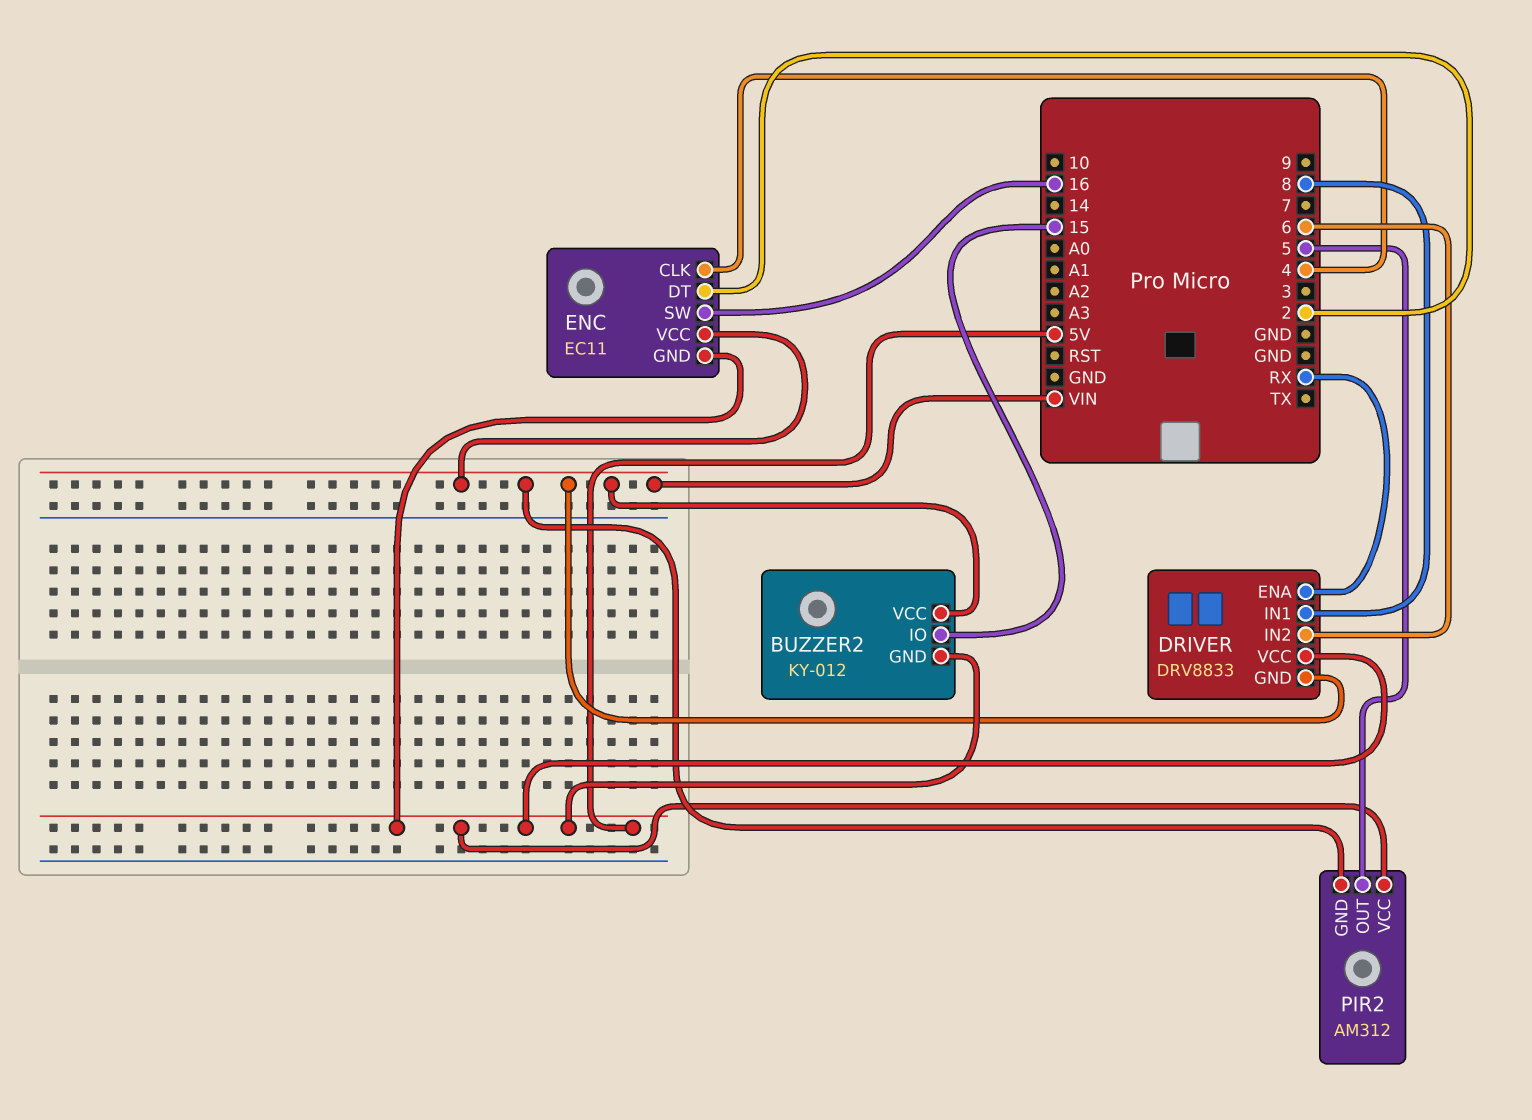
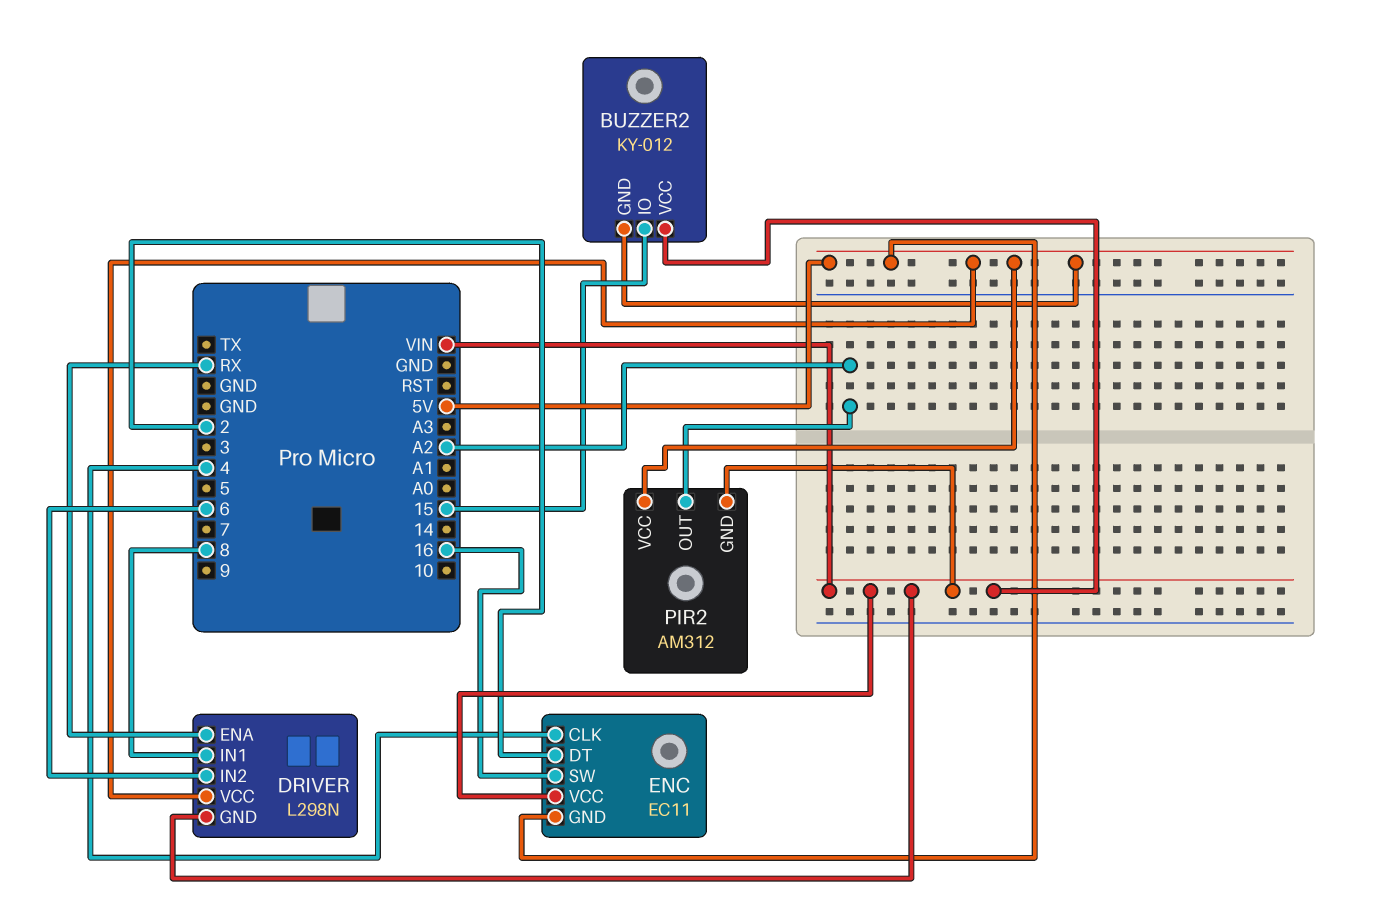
DRIVER: DRV8833 -> L298N
PIR2 pin OUT: 5 -> A2

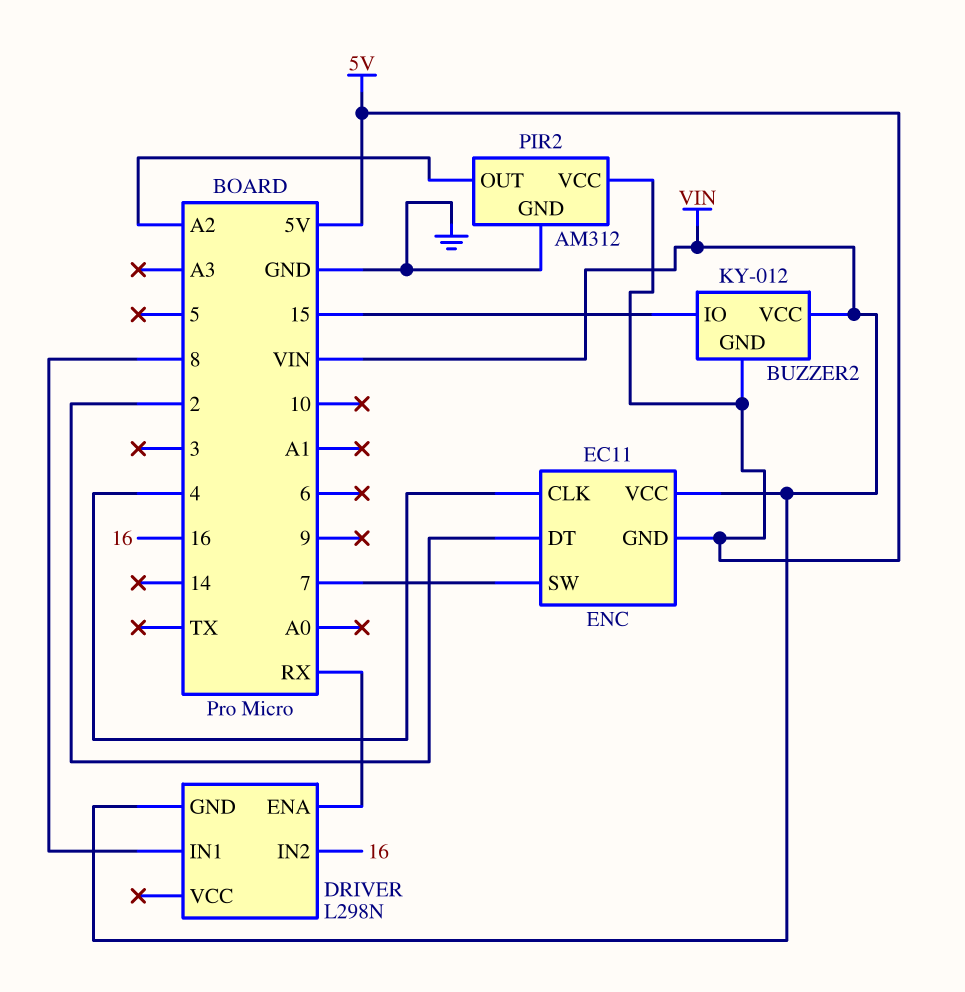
DRIVER pin IN2: 6 -> 16
DRIVER pin VCC: 5V -> none
ENC pin SW: 16 -> 7
PIR2 pin GND: VIN -> GND

